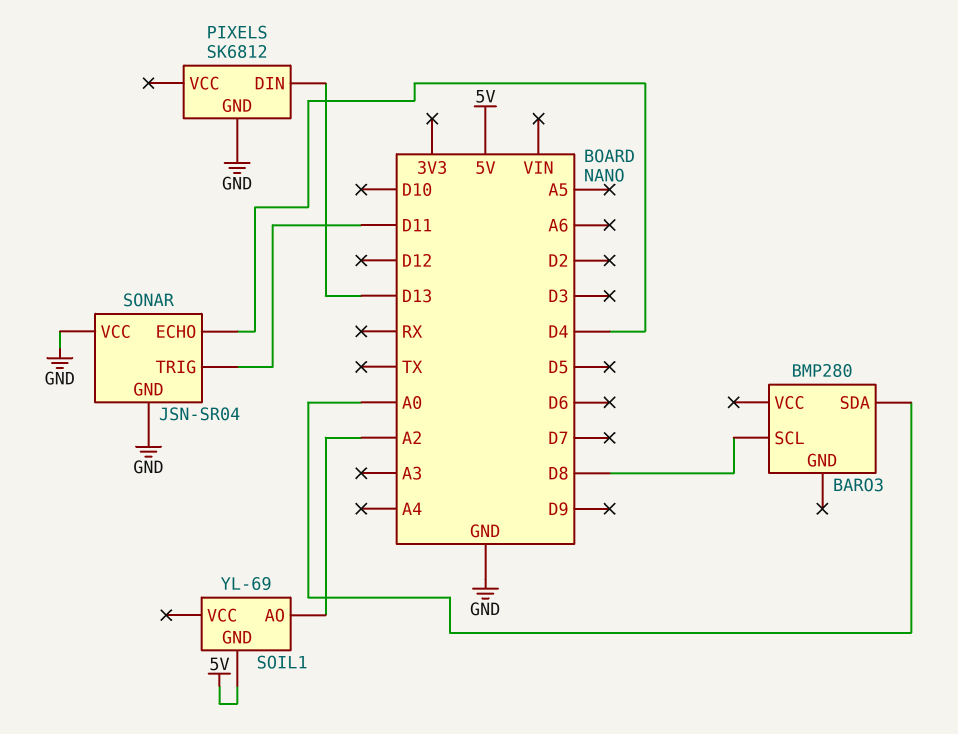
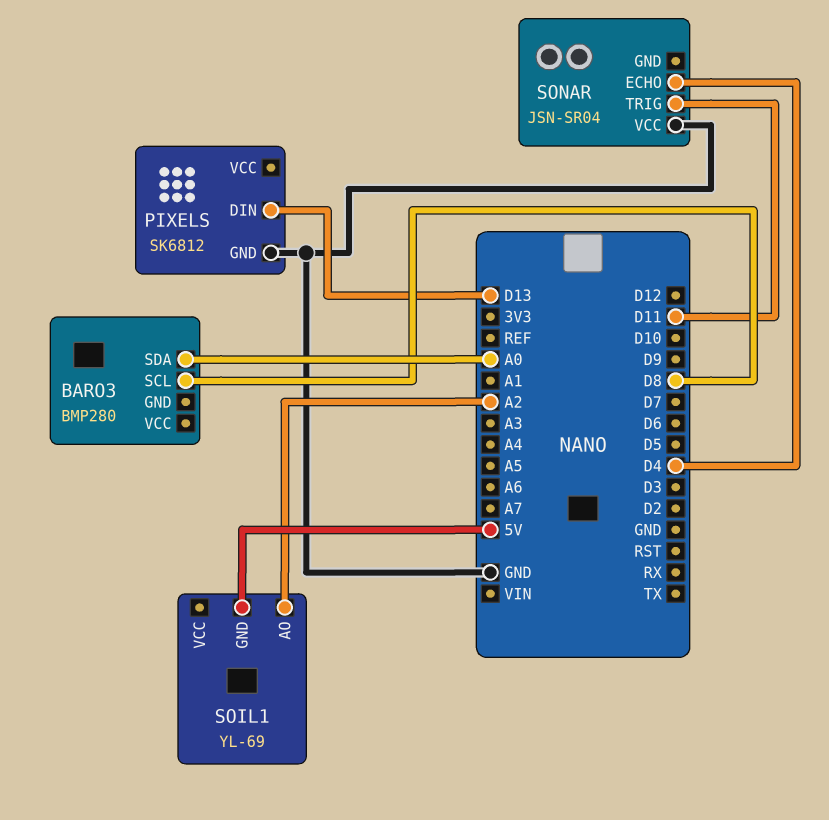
SONAR pin GND: GND -> none

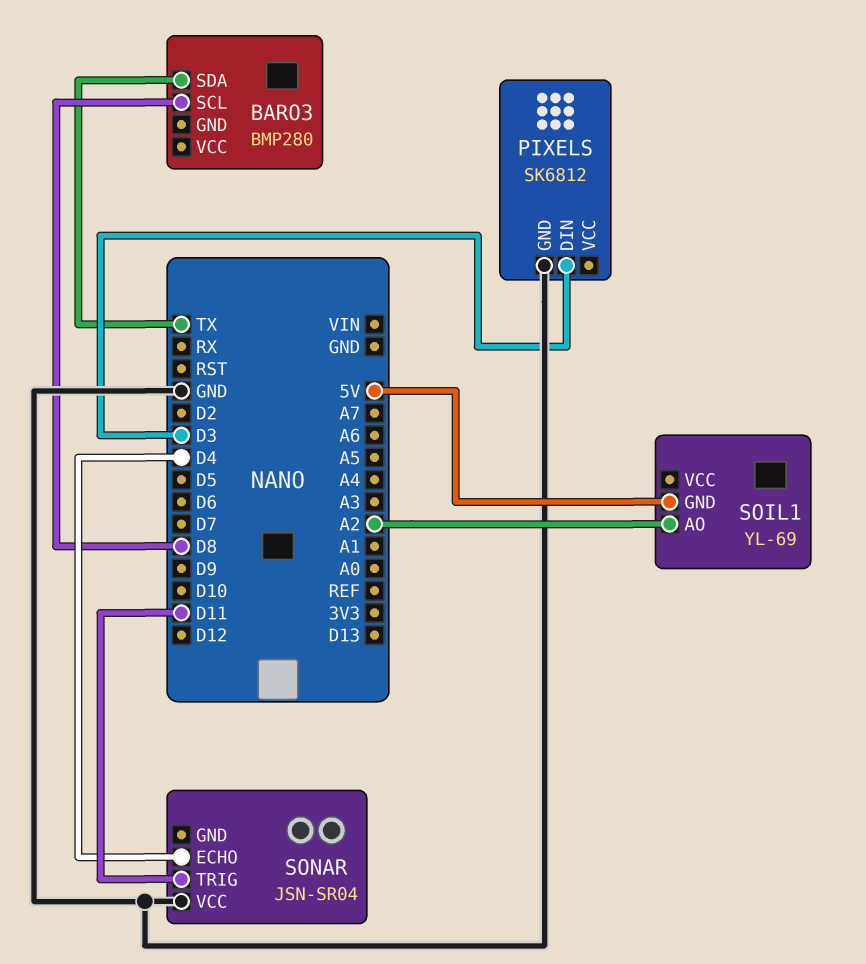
BARO3 pin SDA: A0 -> TX
PIXELS pin DIN: D13 -> D3

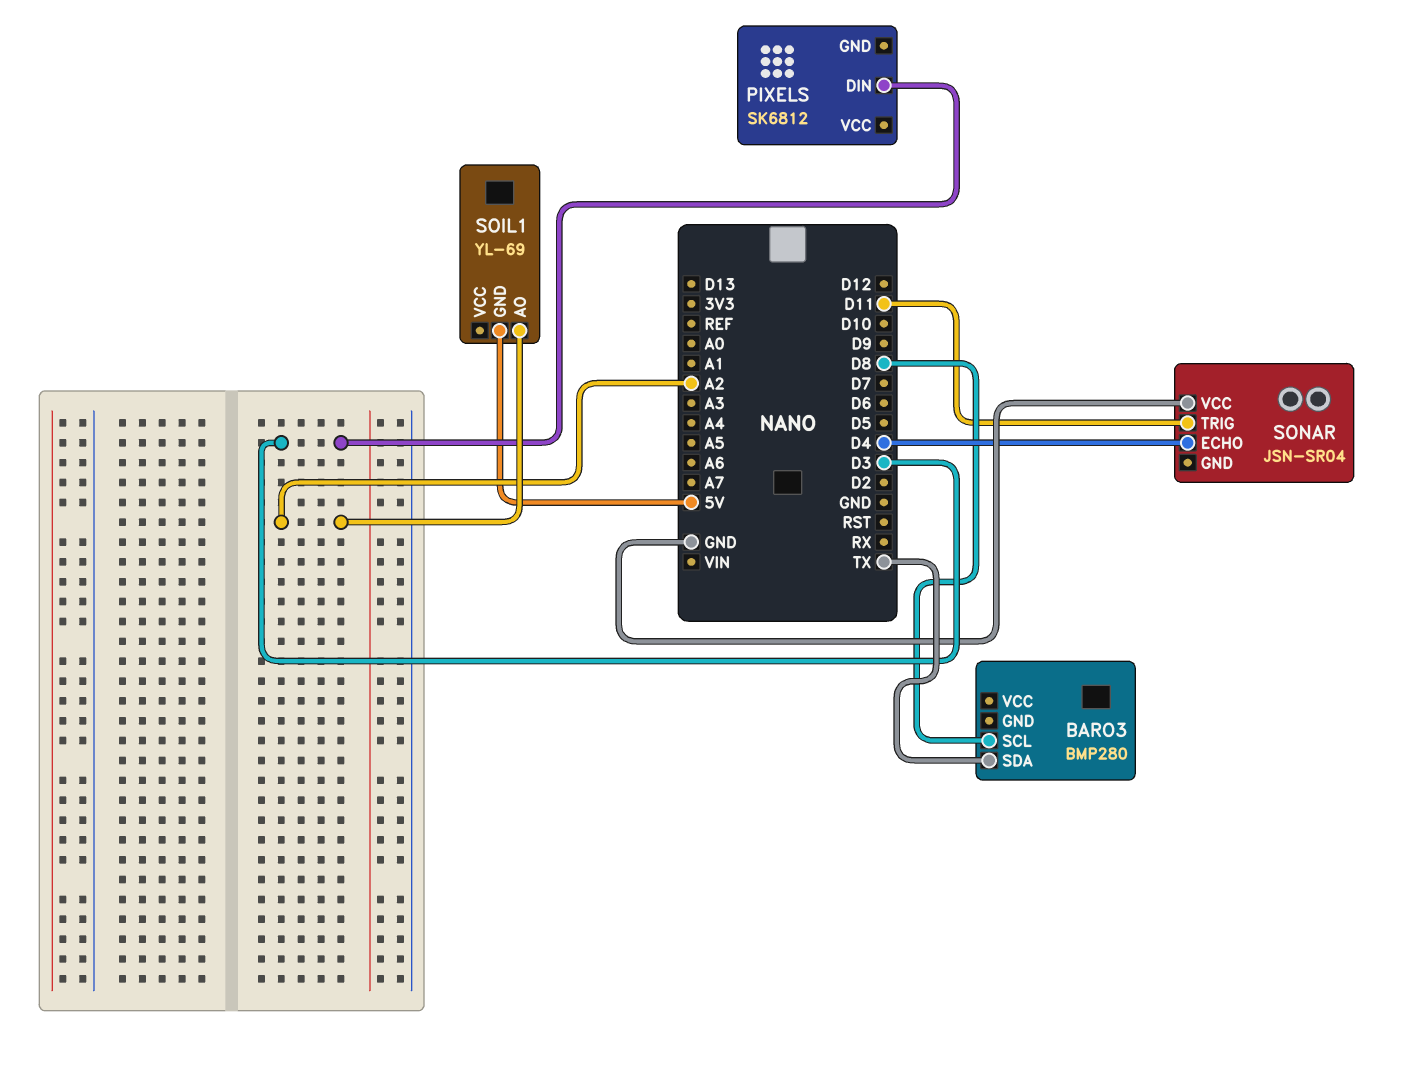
PIXELS pin GND: GND -> none

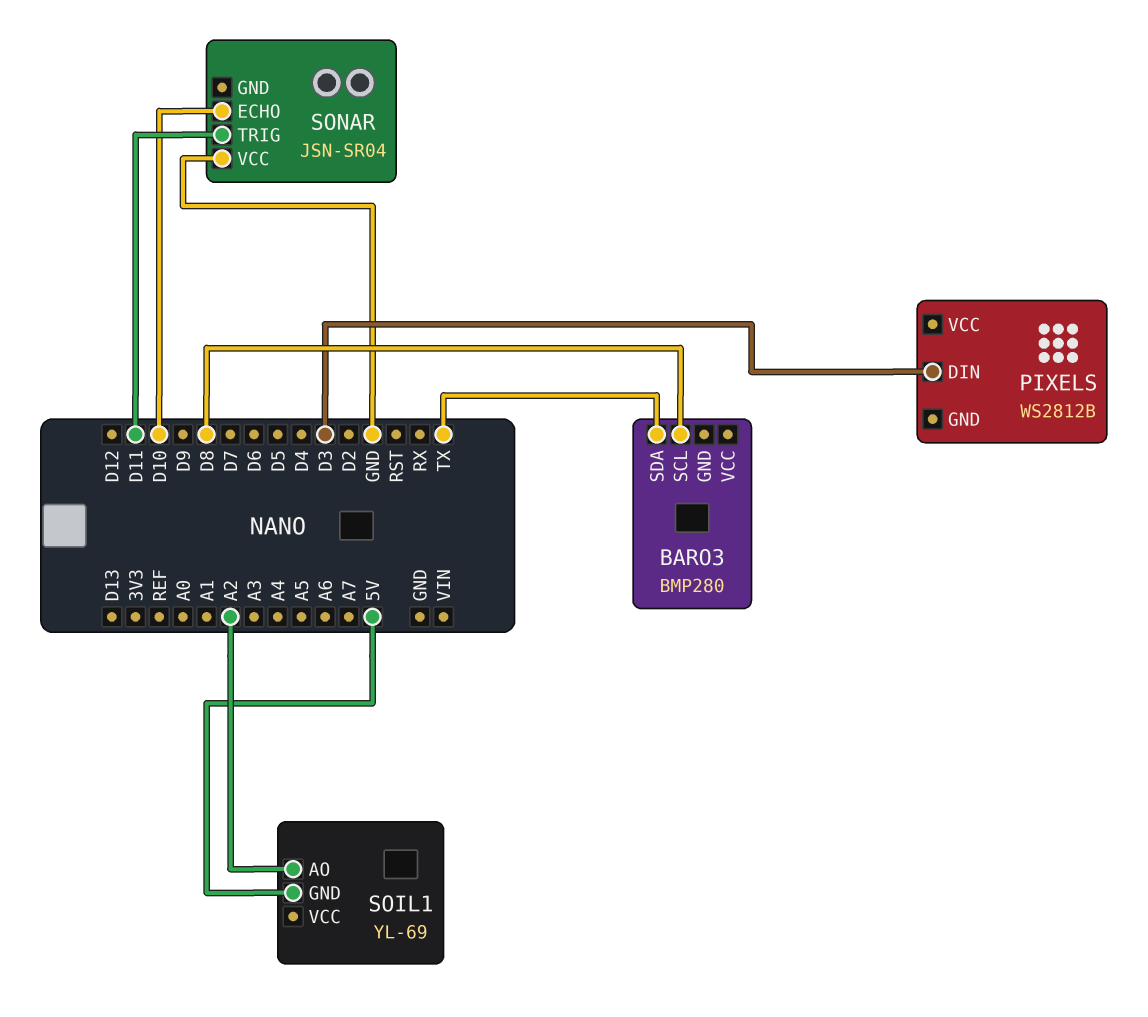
PIXELS: SK6812 -> WS2812B
SONAR pin ECHO: D4 -> D10

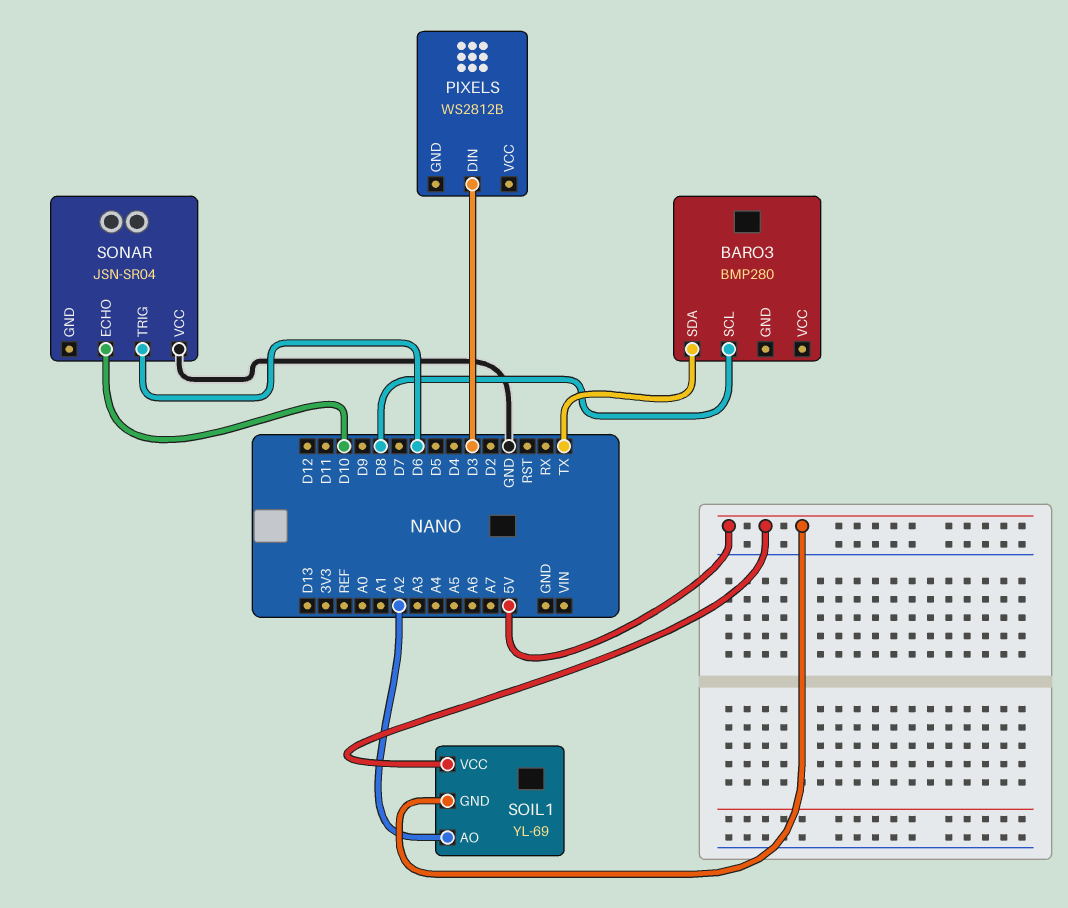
SOIL1 pin VCC: none -> 5V
SONAR pin TRIG: D11 -> D6

